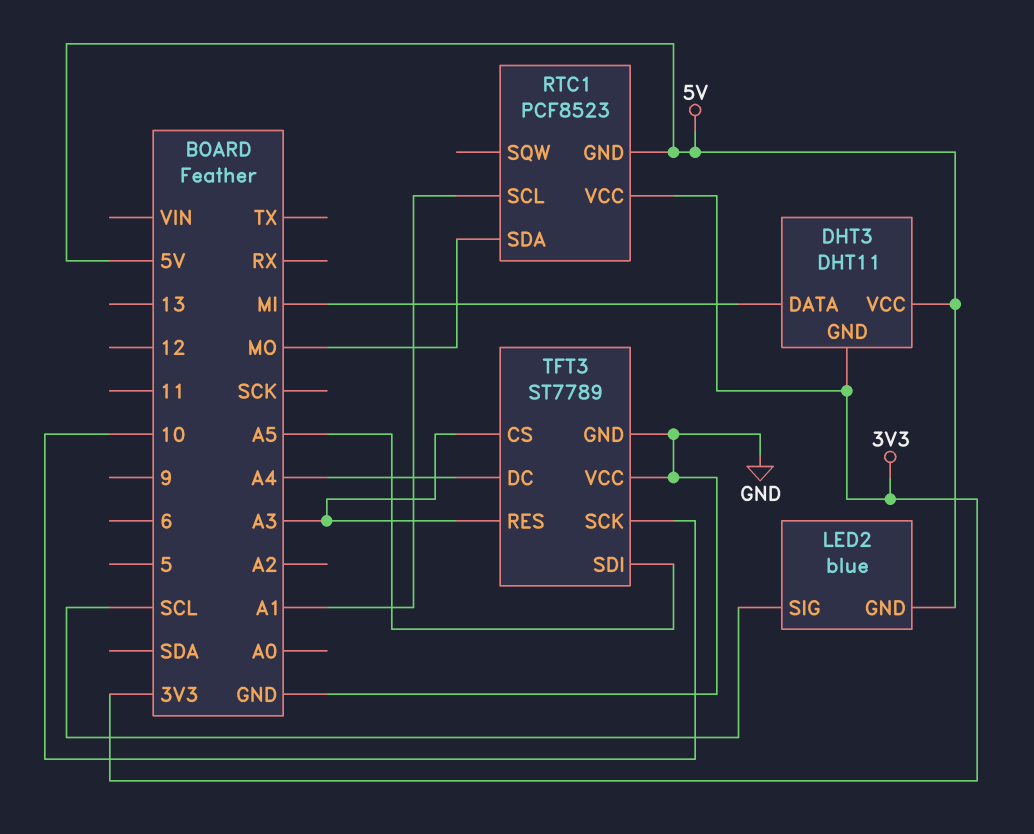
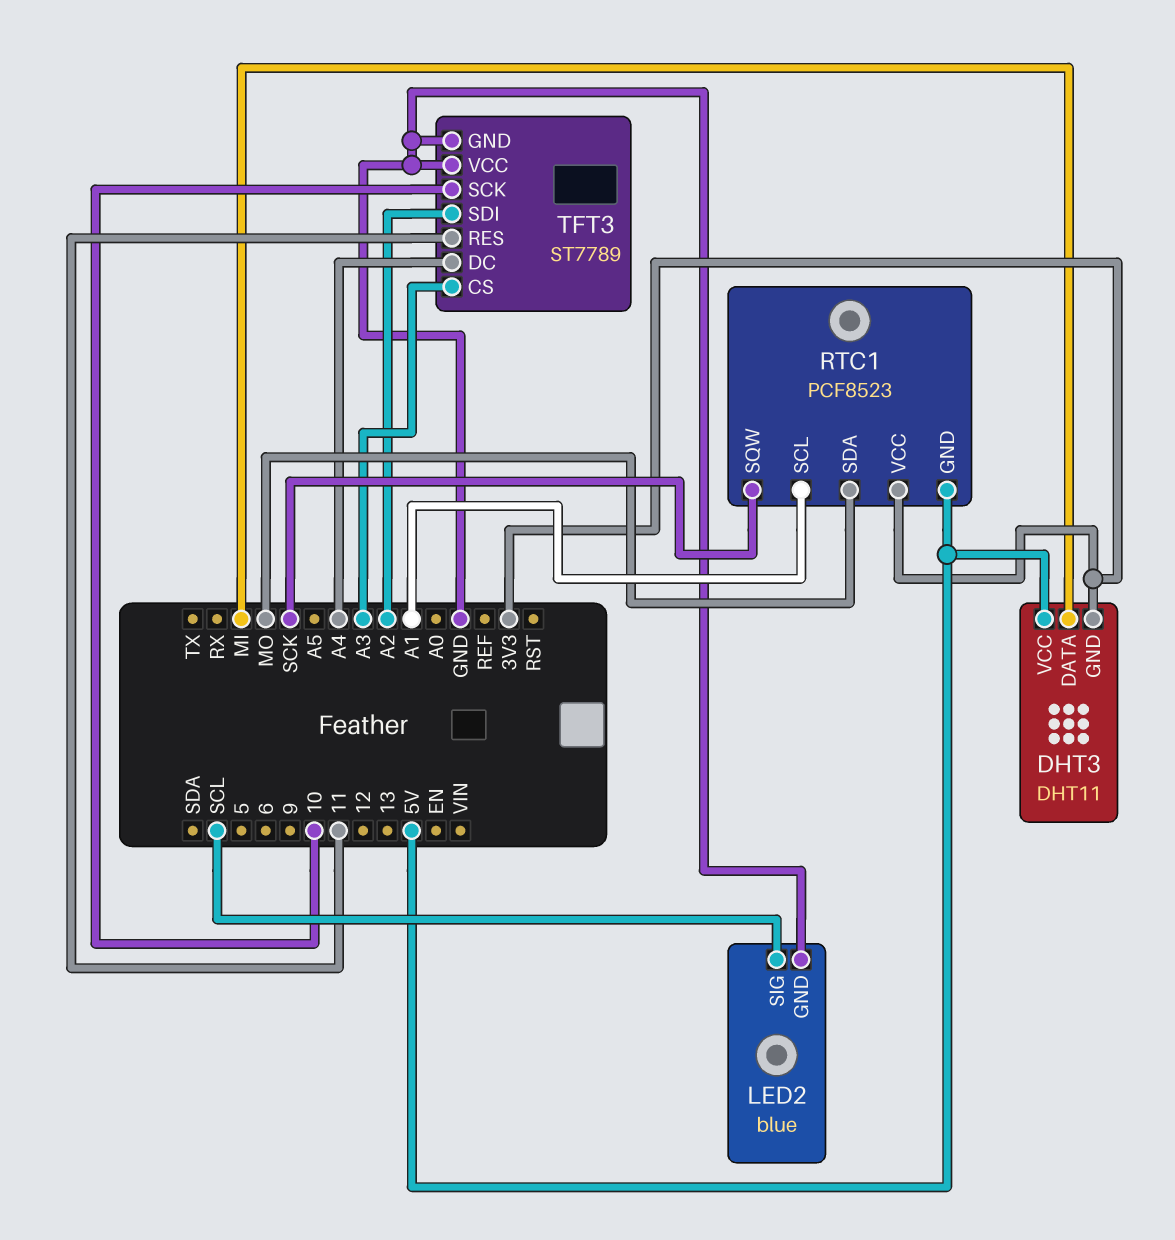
LED2 pin GND: 5V -> GND
RTC1 pin SQW: none -> SCK
TFT3 pin RES: A3 -> 11
TFT3 pin SDI: A5 -> A2

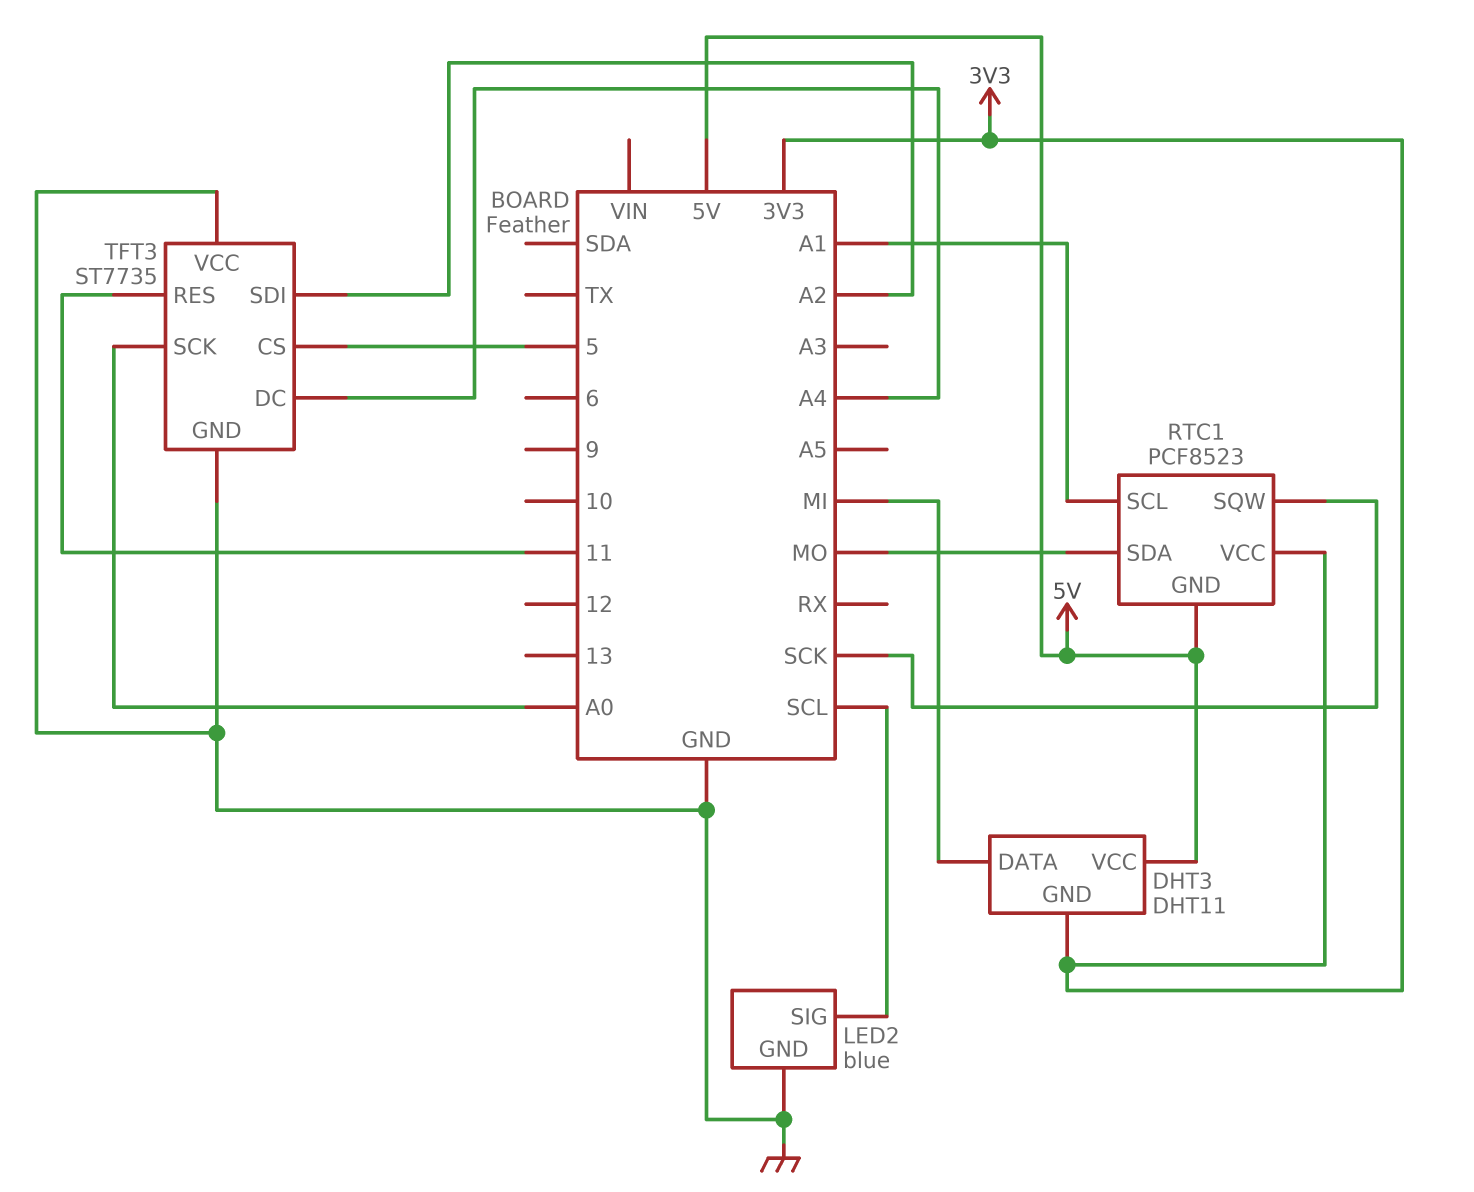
TFT3: ST7789 -> ST7735
TFT3 pin CS: A3 -> 5
TFT3 pin SCK: 10 -> A0

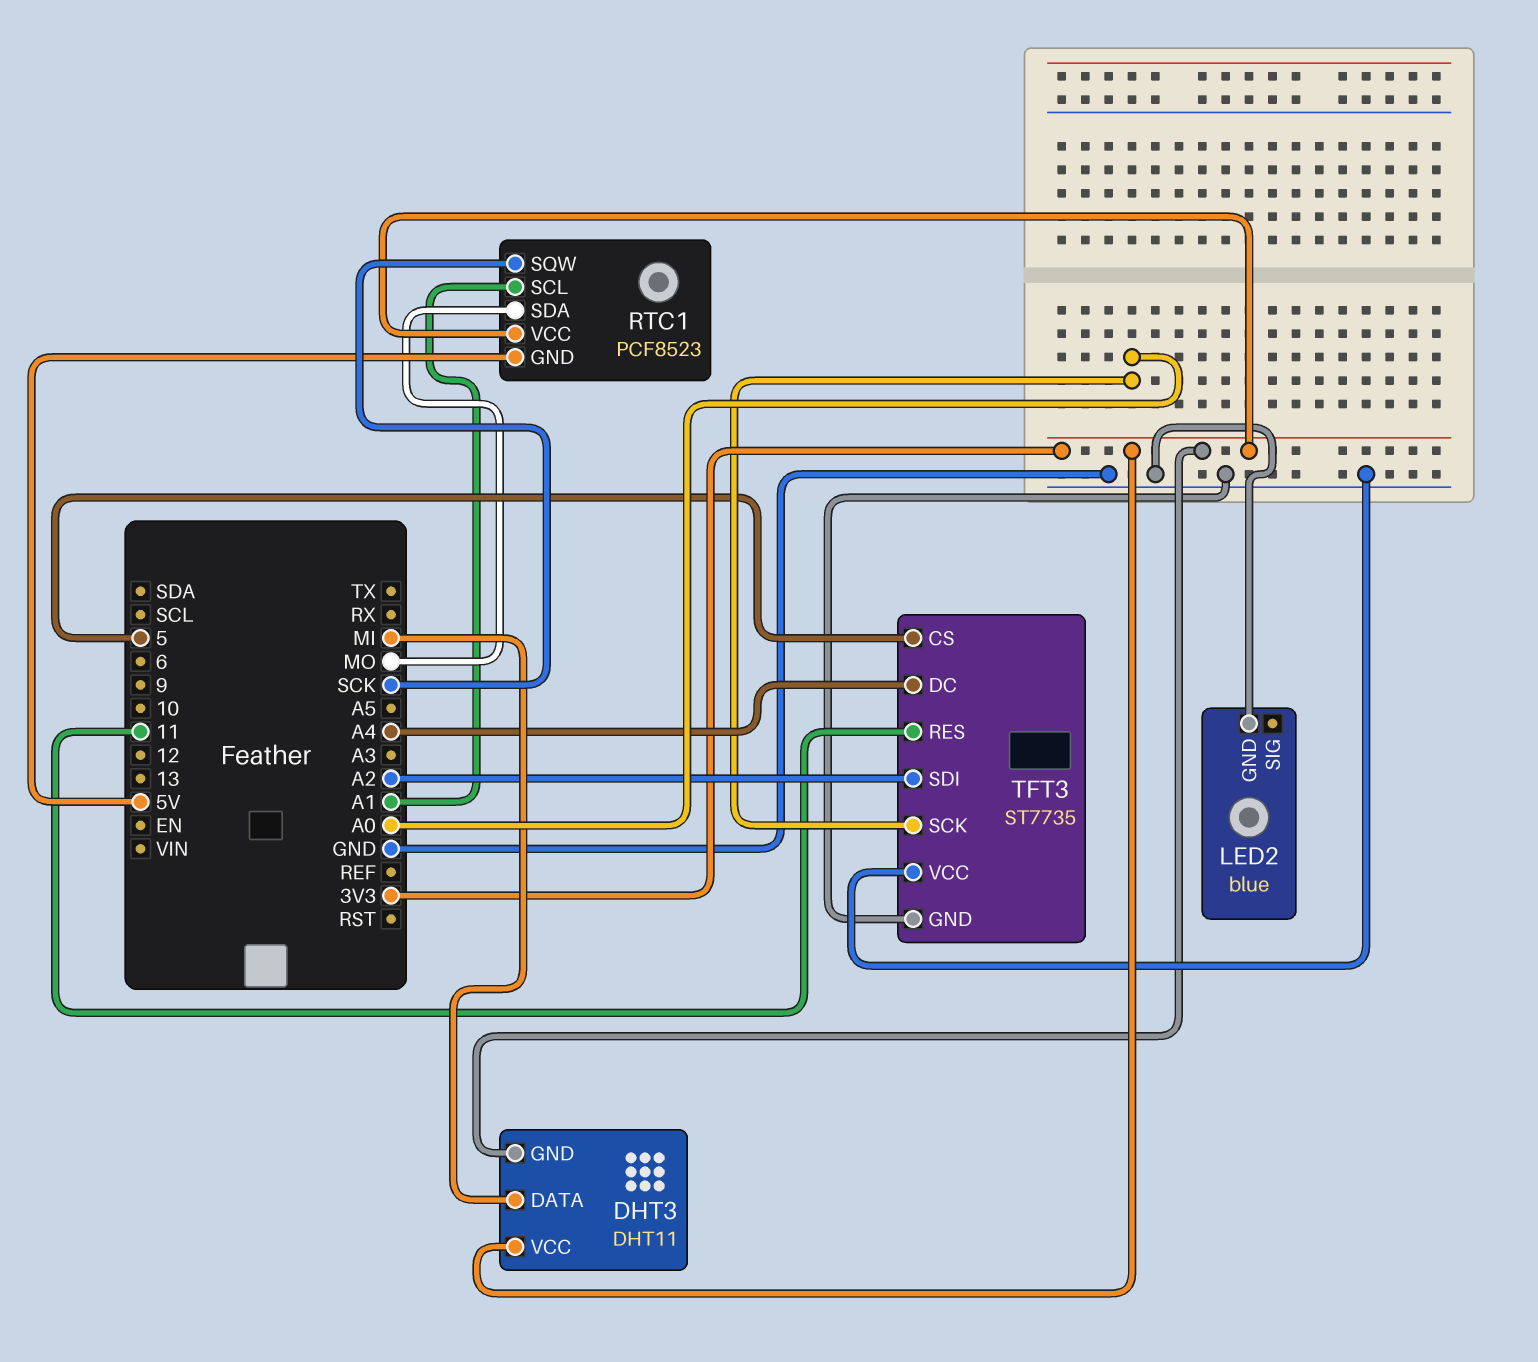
DHT3 pin VCC: 5V -> 3V3
LED2 pin SIG: SCL -> none

